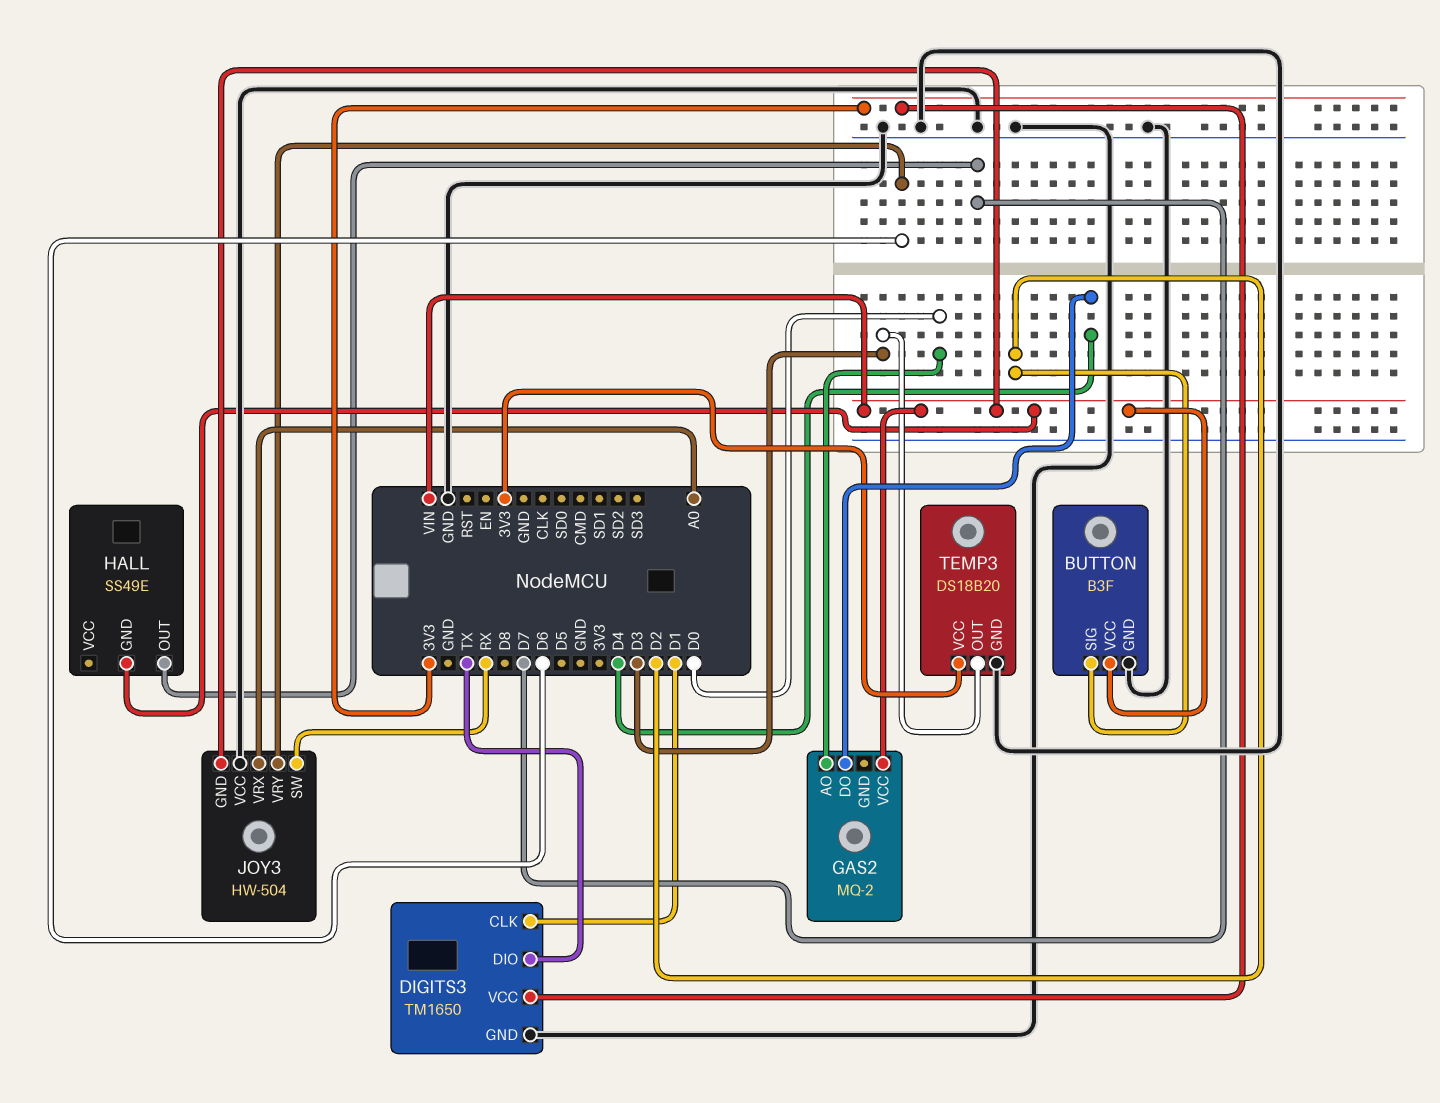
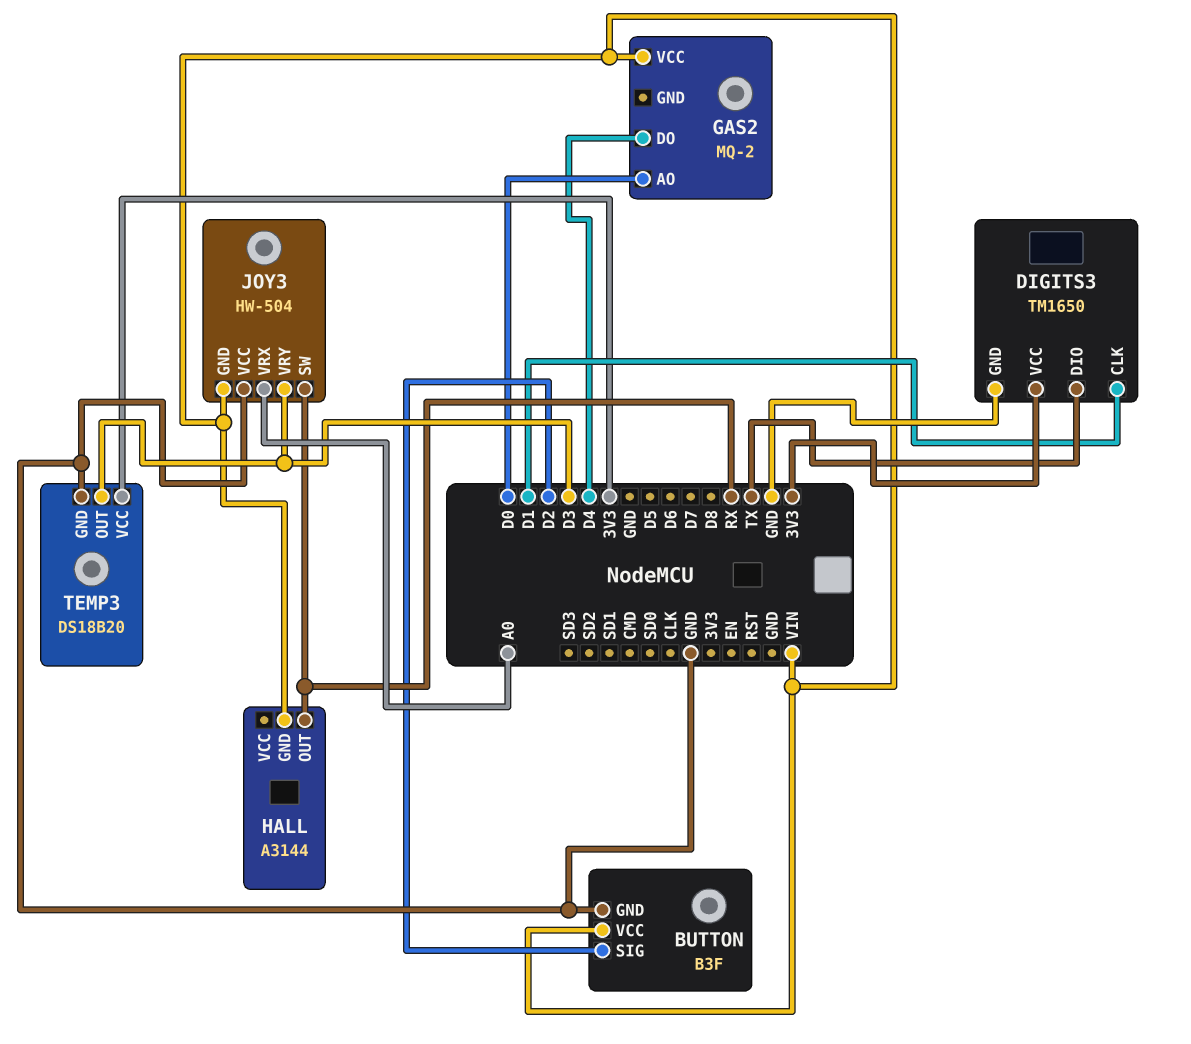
HALL: SS49E -> A3144
HALL pin OUT: D7 -> RX
JOY3 pin VRY: D6 -> D3

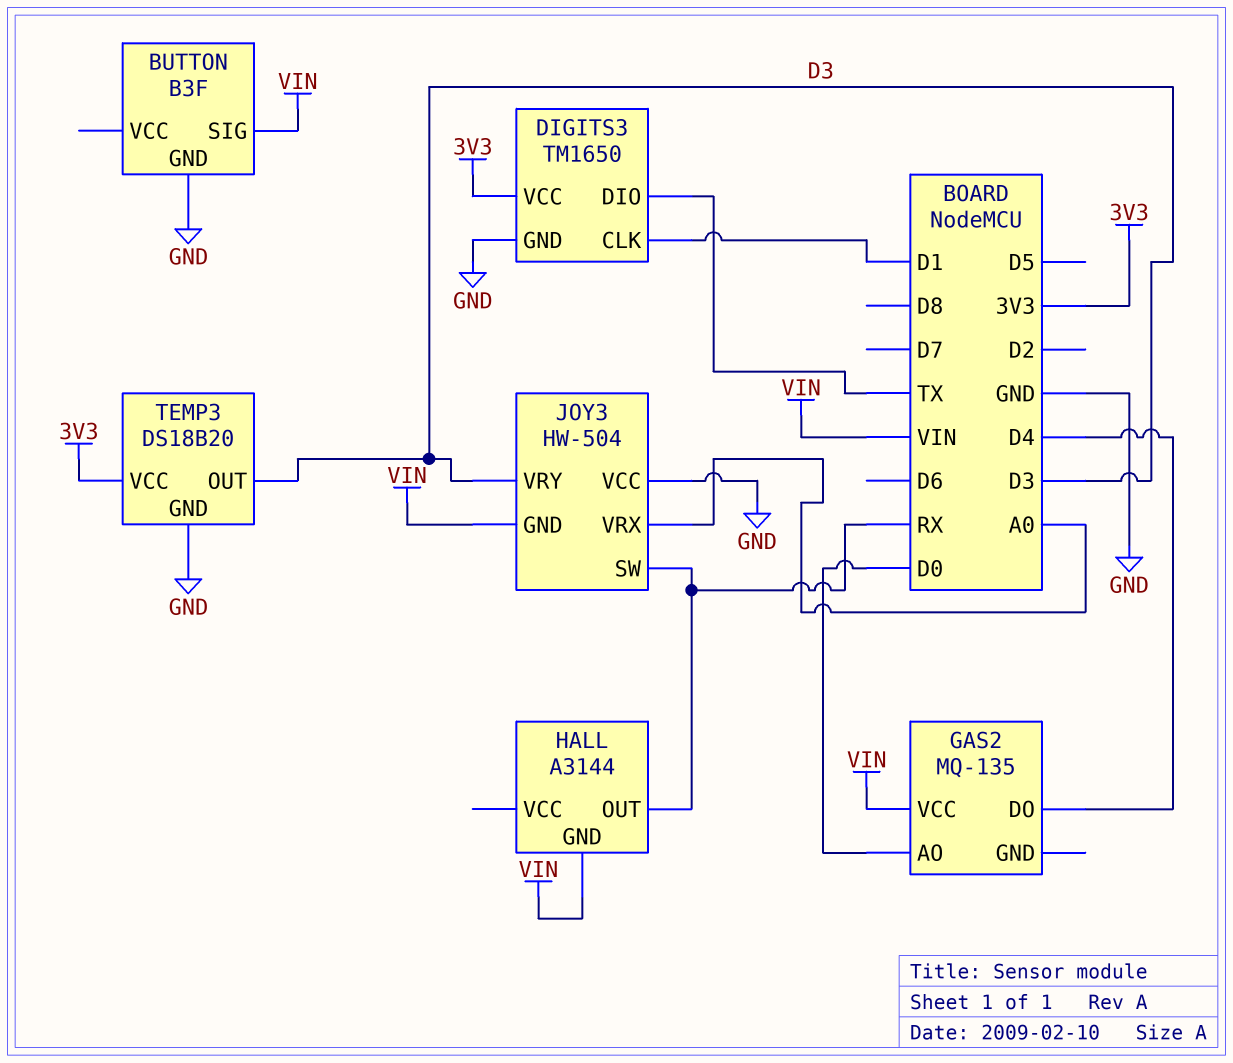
BUTTON pin SIG: D2 -> VIN
BUTTON pin VCC: VIN -> none
GAS2: MQ-2 -> MQ-135

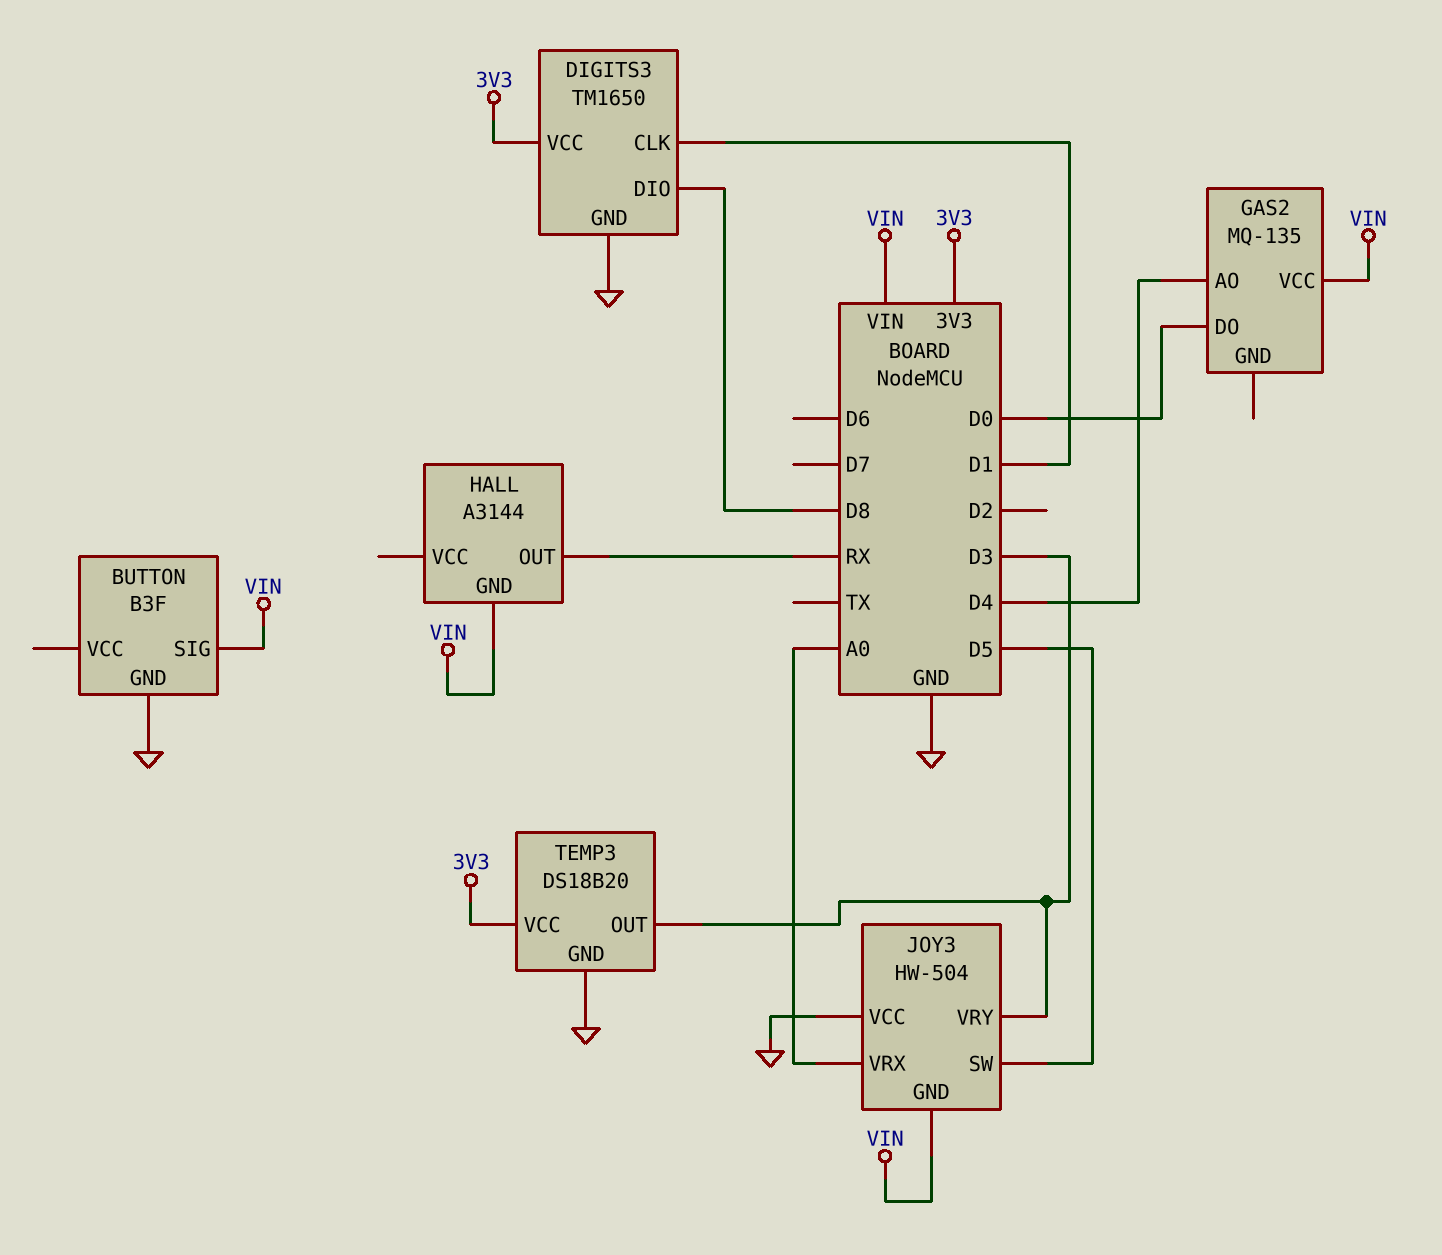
DIGITS3 pin DIO: TX -> D8
GAS2 pin AO: D0 -> D4
GAS2 pin DO: D4 -> D0
JOY3 pin SW: RX -> D5

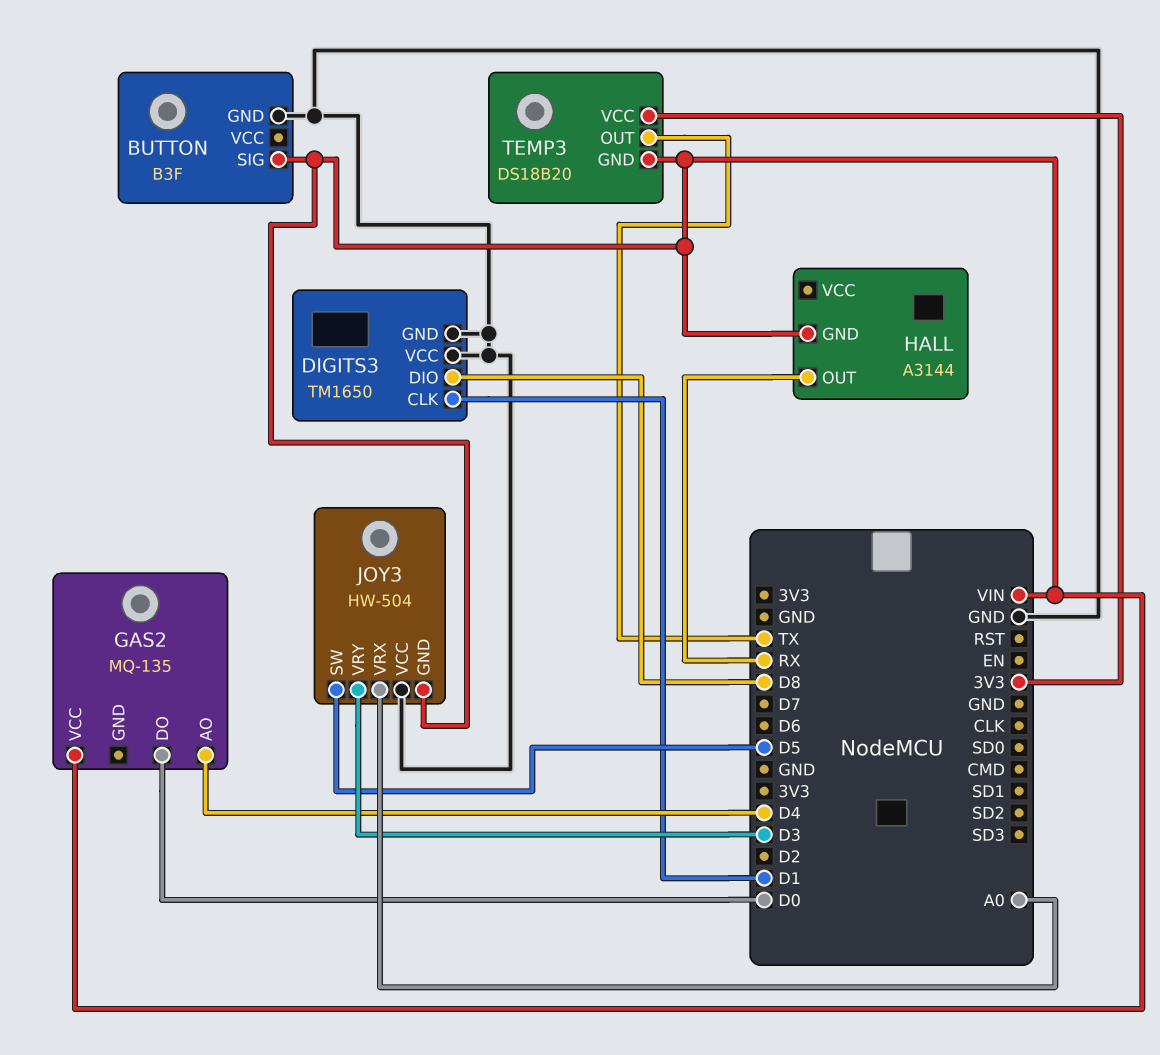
DIGITS3 pin VCC: 3V3 -> GND
TEMP3 pin GND: GND -> VIN
TEMP3 pin OUT: D3 -> TX

